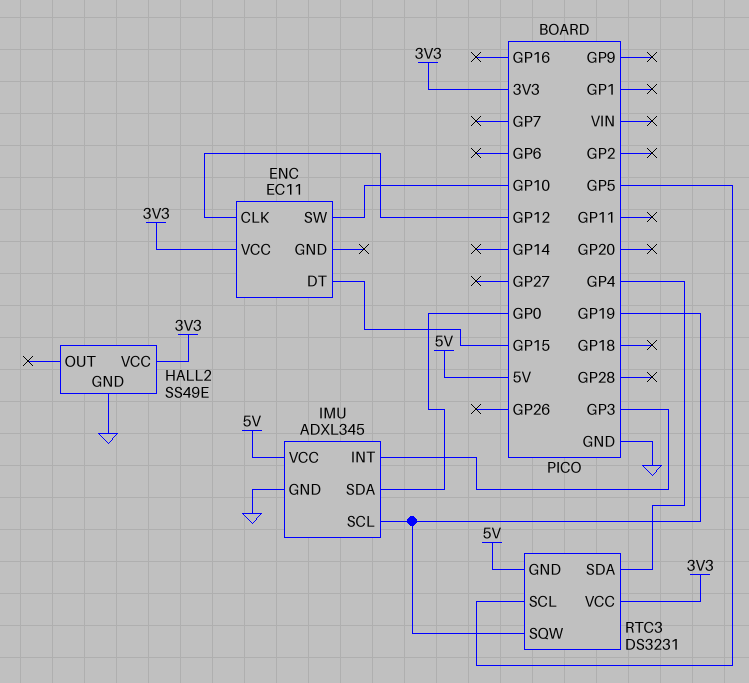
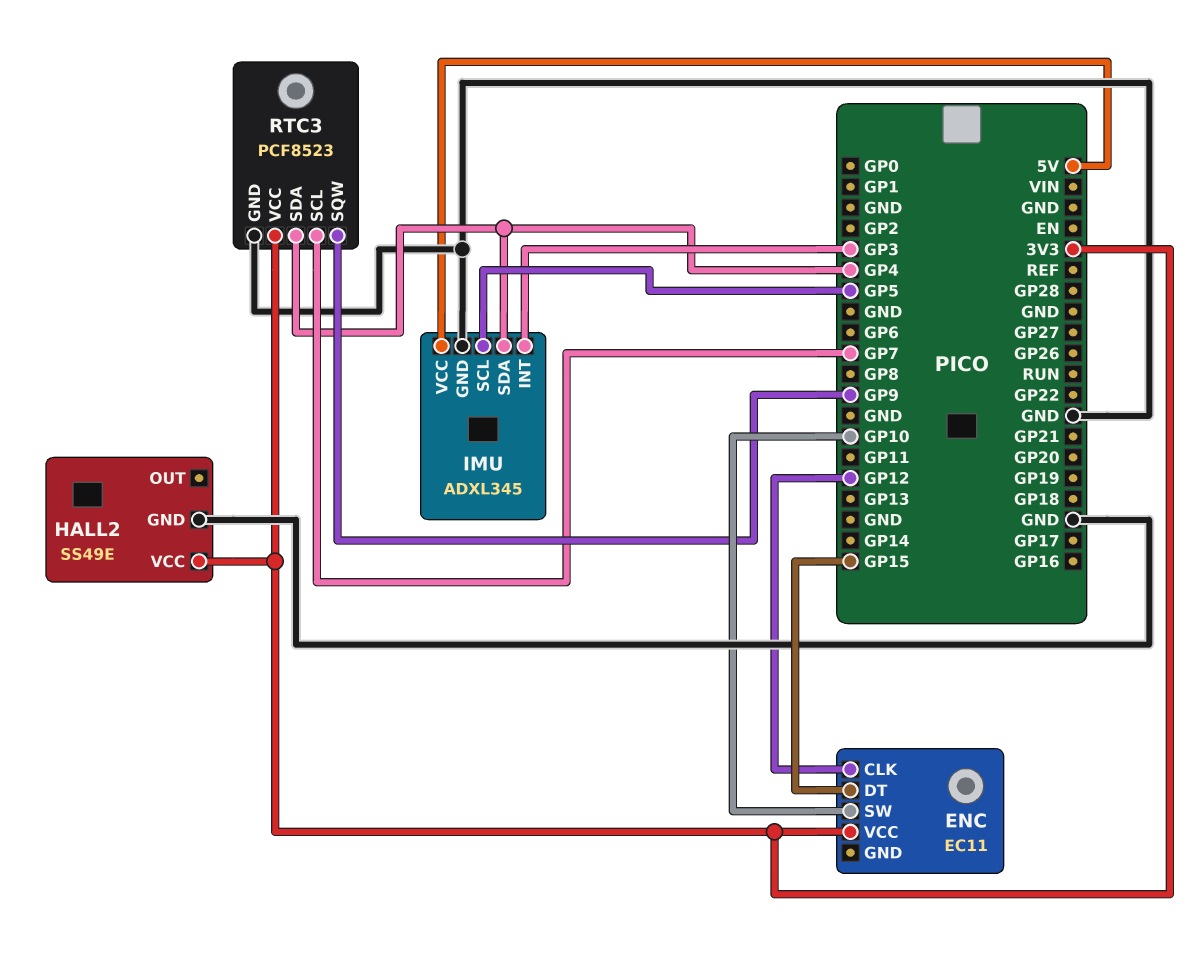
IMU pin SCL: GP19 -> GP5
IMU pin SDA: GP0 -> GP4
RTC3: DS3231 -> PCF8523
RTC3 pin GND: 5V -> GND
RTC3 pin SCL: GP5 -> GP7
RTC3 pin SQW: GP19 -> GP9

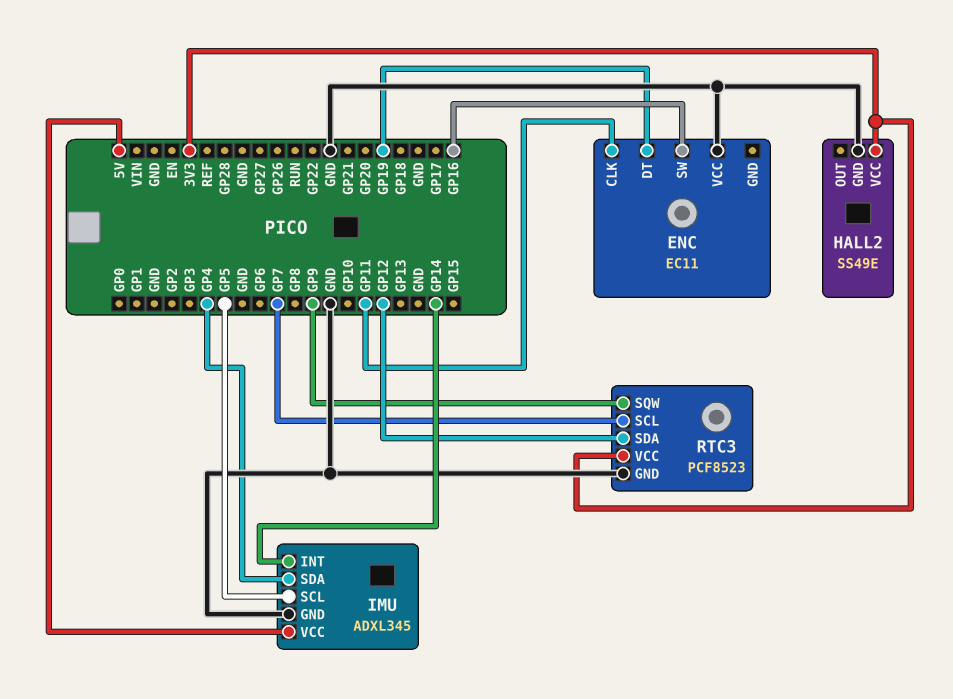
ENC pin CLK: GP12 -> GP11
ENC pin DT: GP15 -> GP19
ENC pin SW: GP10 -> GP16
ENC pin VCC: 3V3 -> GND
IMU pin INT: GP3 -> GP14
RTC3 pin SDA: GP4 -> GP12

